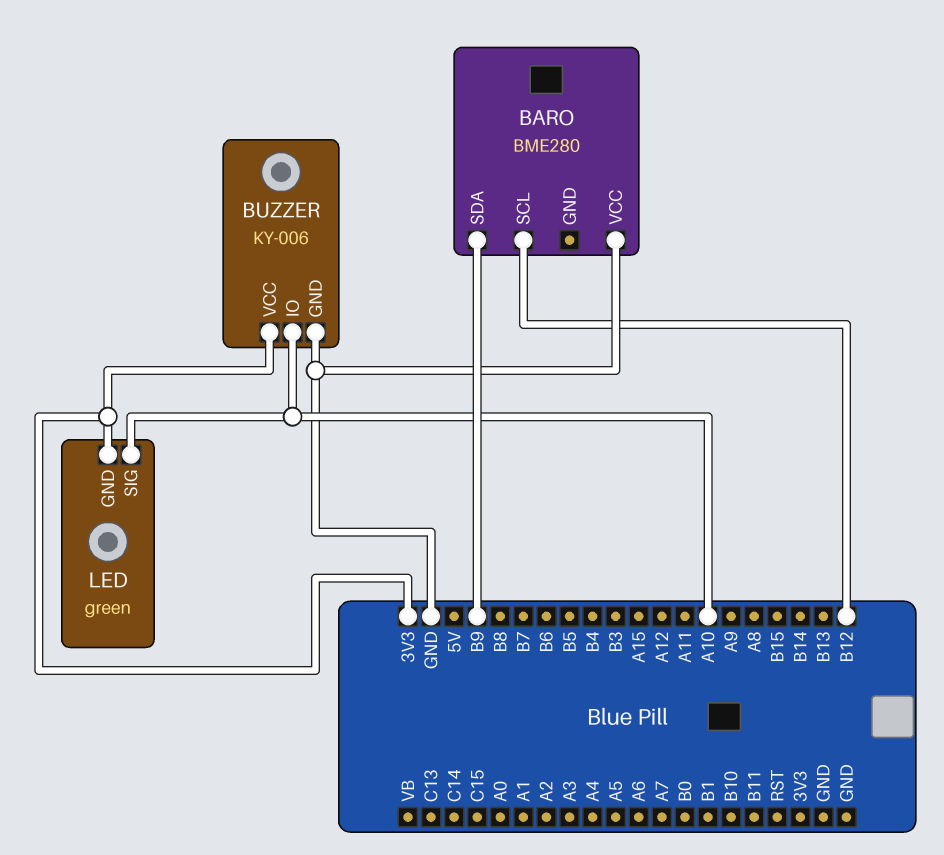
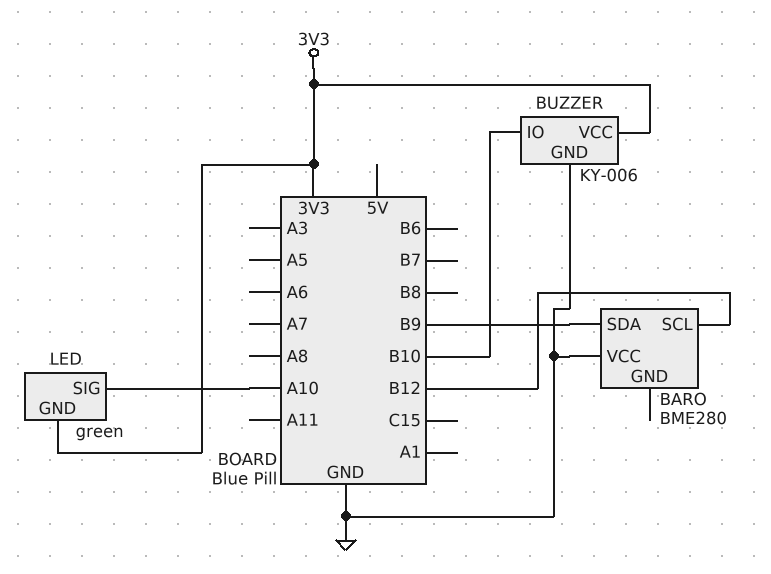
BUZZER pin IO: A10 -> B10

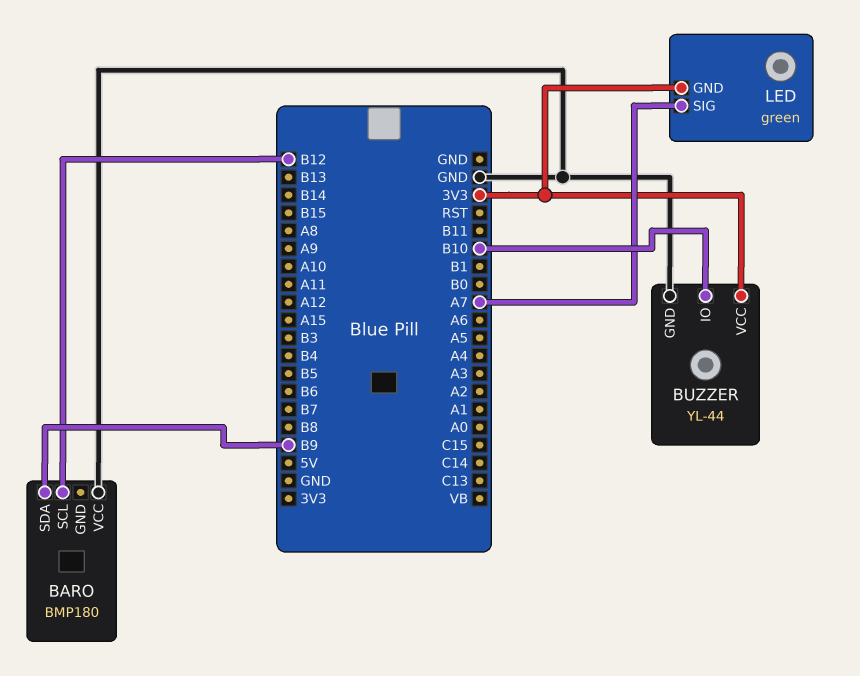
BARO: BME280 -> BMP180
BUZZER: KY-006 -> YL-44
LED pin SIG: A10 -> A7

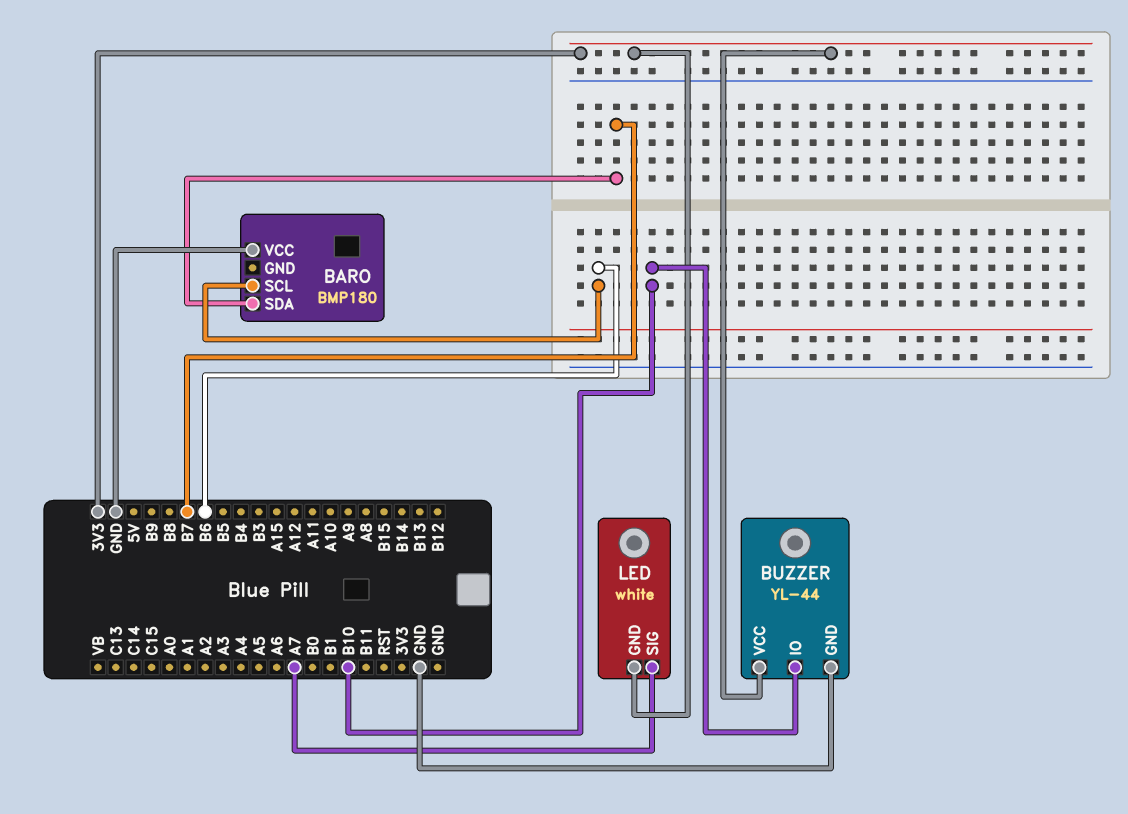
BARO pin SCL: B12 -> B6
BARO pin SDA: B9 -> B7
LED: green -> white

